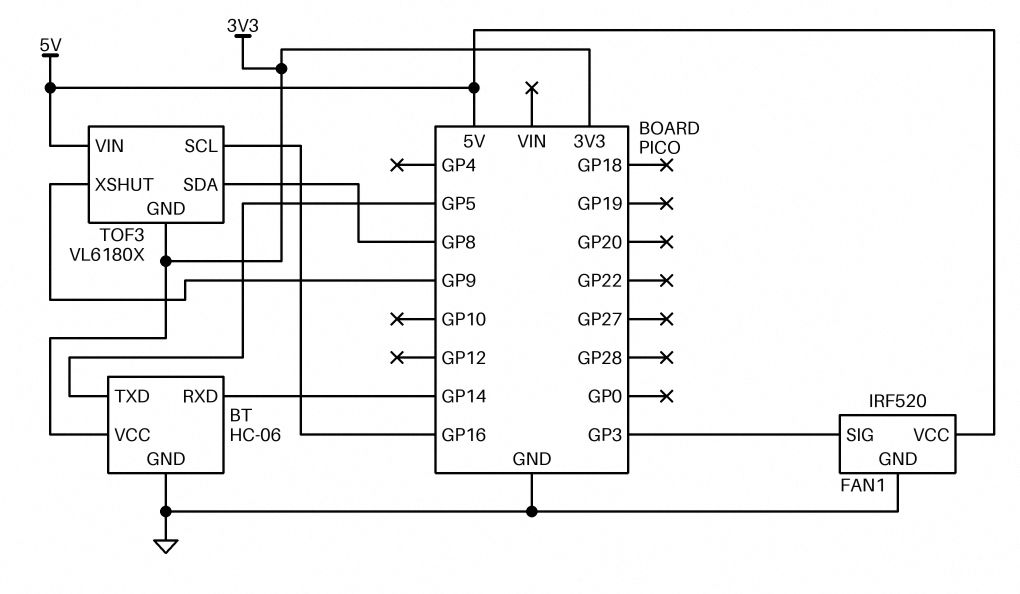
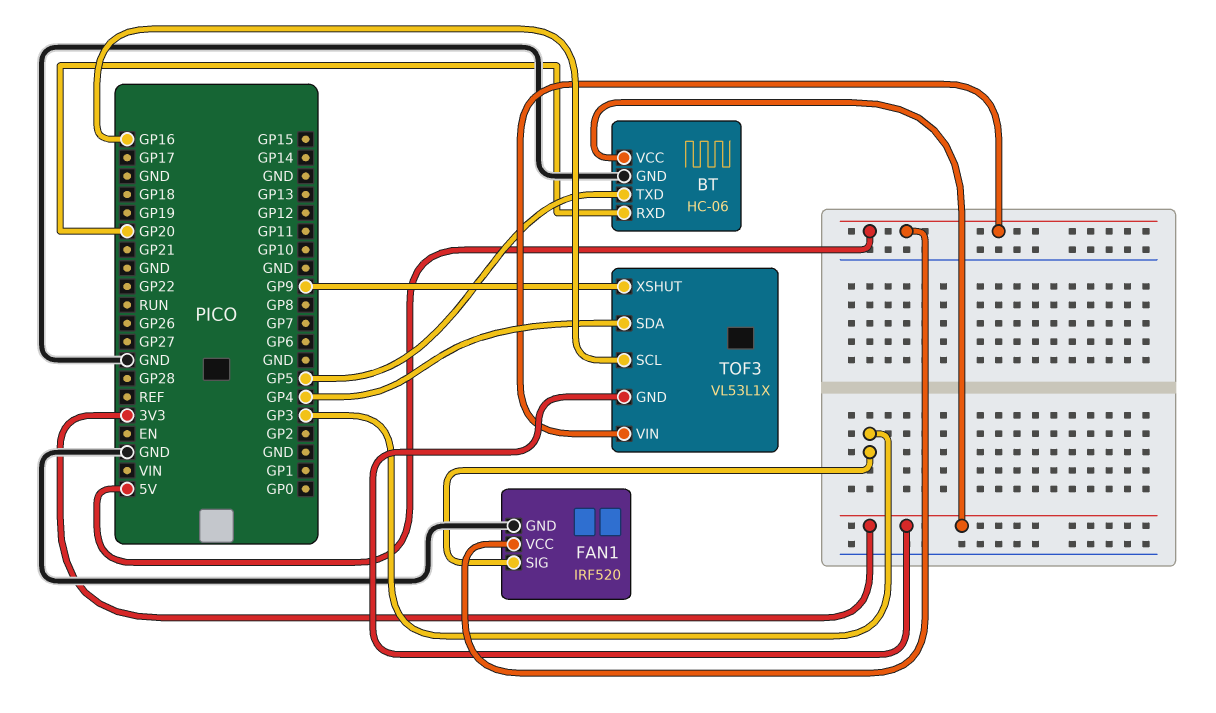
BT pin RXD: GP14 -> GP20
TOF3: VL6180X -> VL53L1X
TOF3 pin SDA: GP8 -> GP4

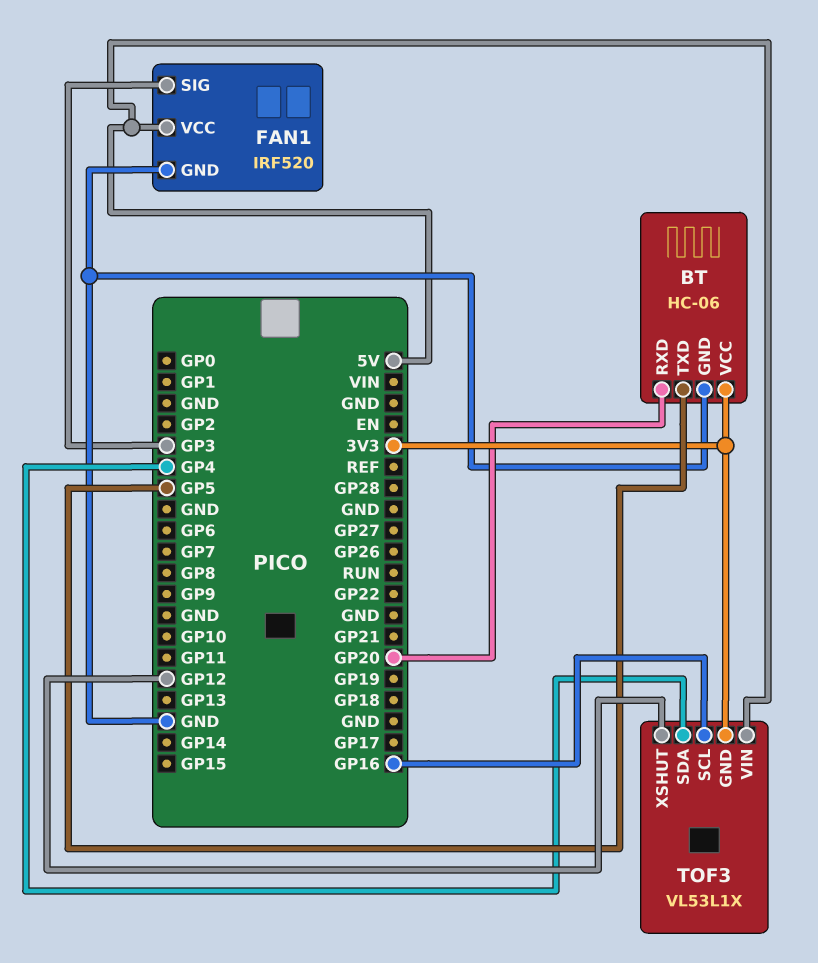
TOF3 pin XSHUT: GP9 -> GP12

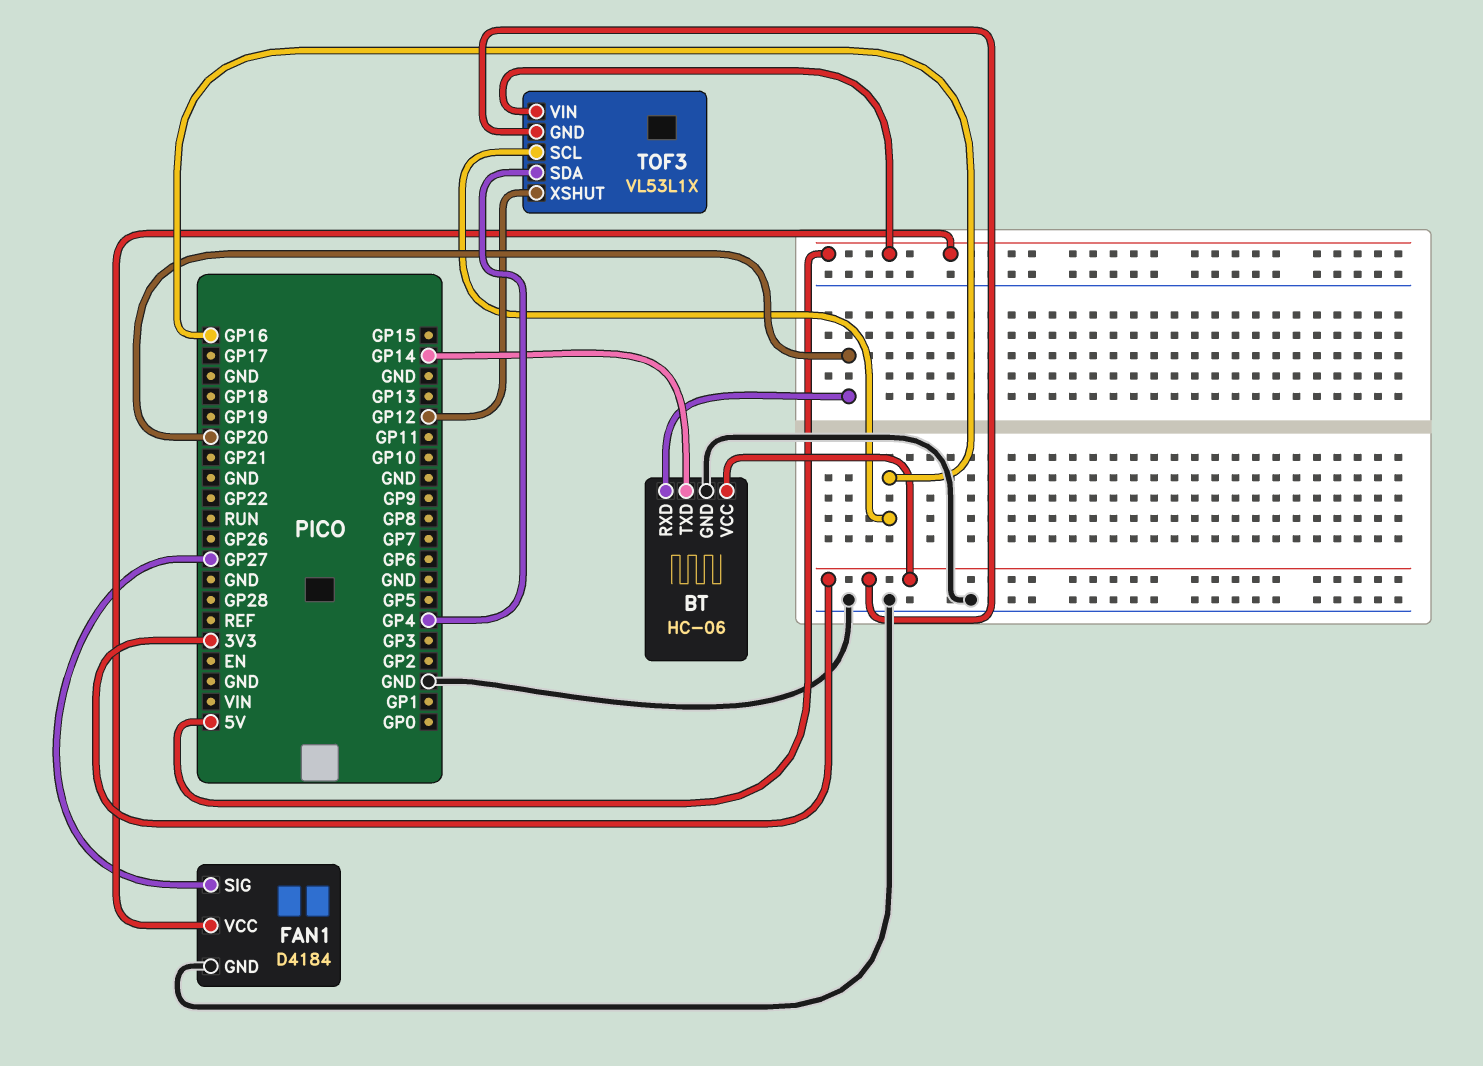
BT pin TXD: GP5 -> GP14
FAN1: IRF520 -> D4184
FAN1 pin SIG: GP3 -> GP27

